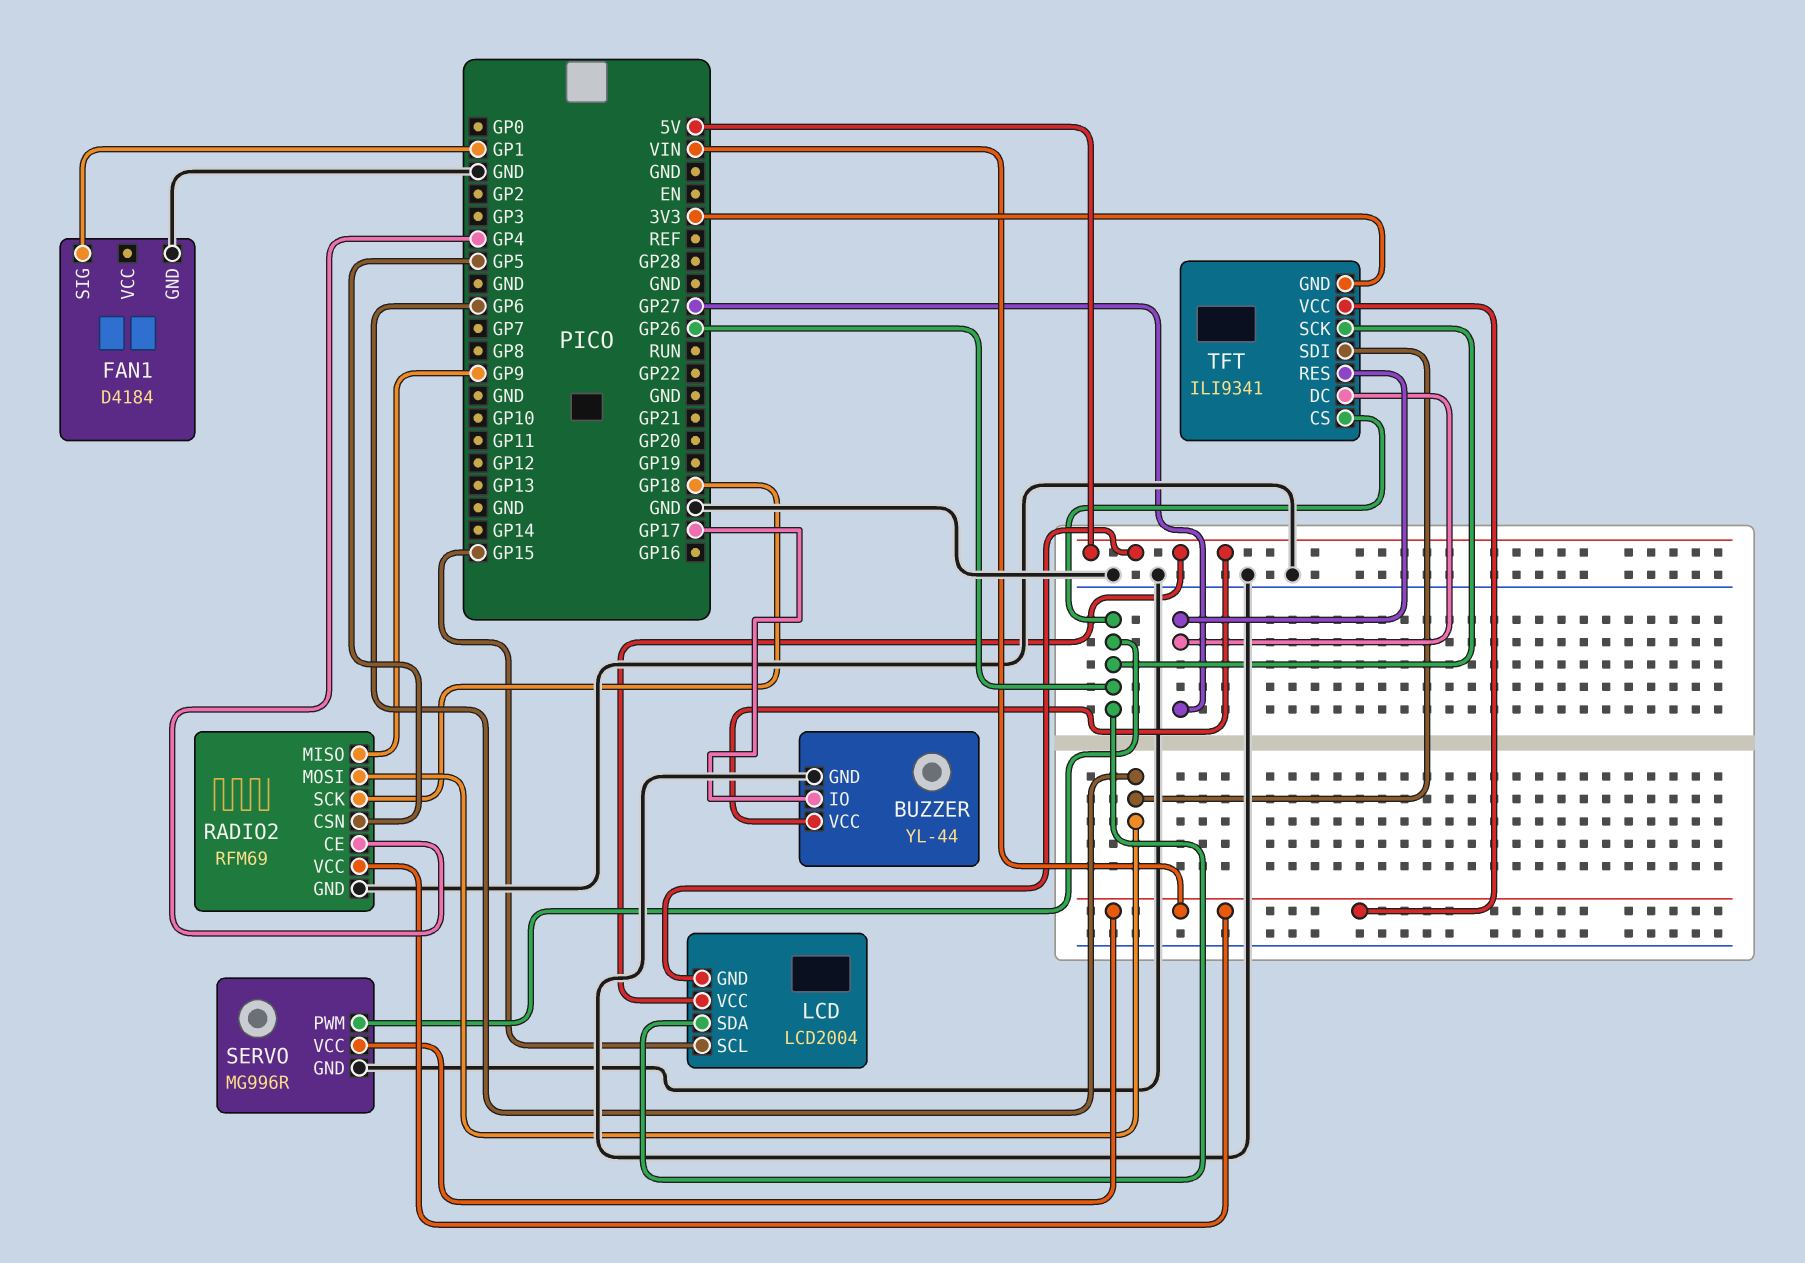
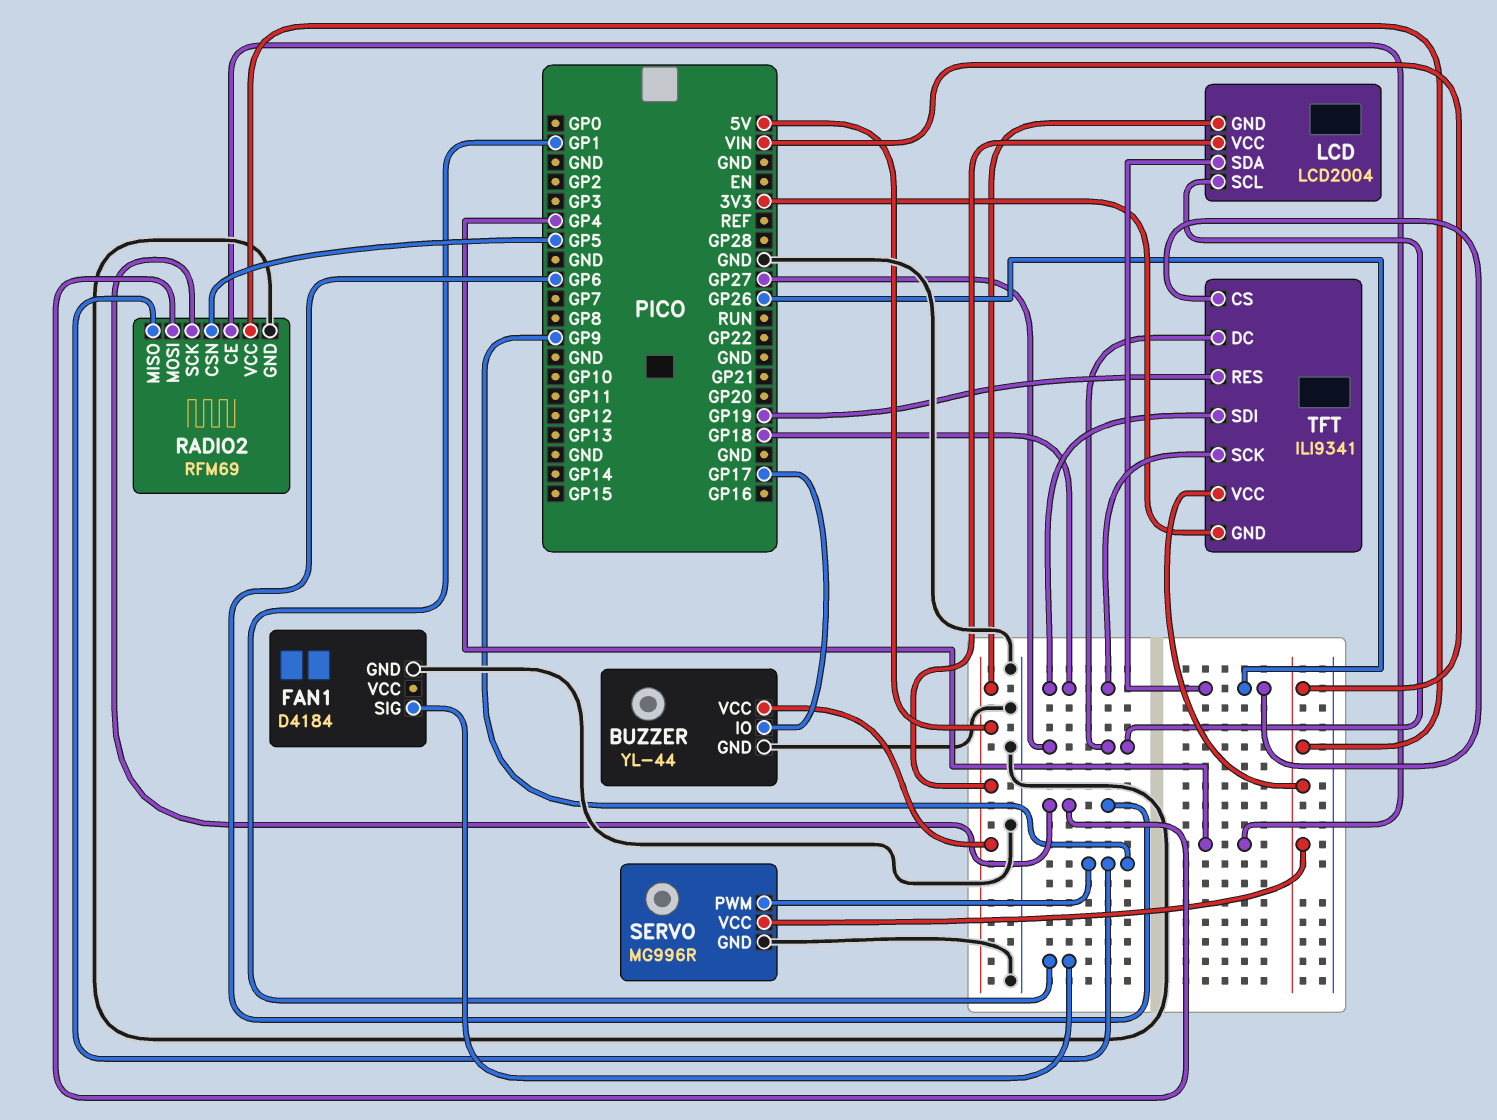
LCD pin SCL: GP15 -> GP27
RADIO2 pin SCK: GP18 -> GP6
SERVO pin PWM: GP26 -> GP9
TFT pin RES: GP27 -> GP19
TFT pin SCK: GP26 -> GP18
TFT pin SDI: GP6 -> GP18

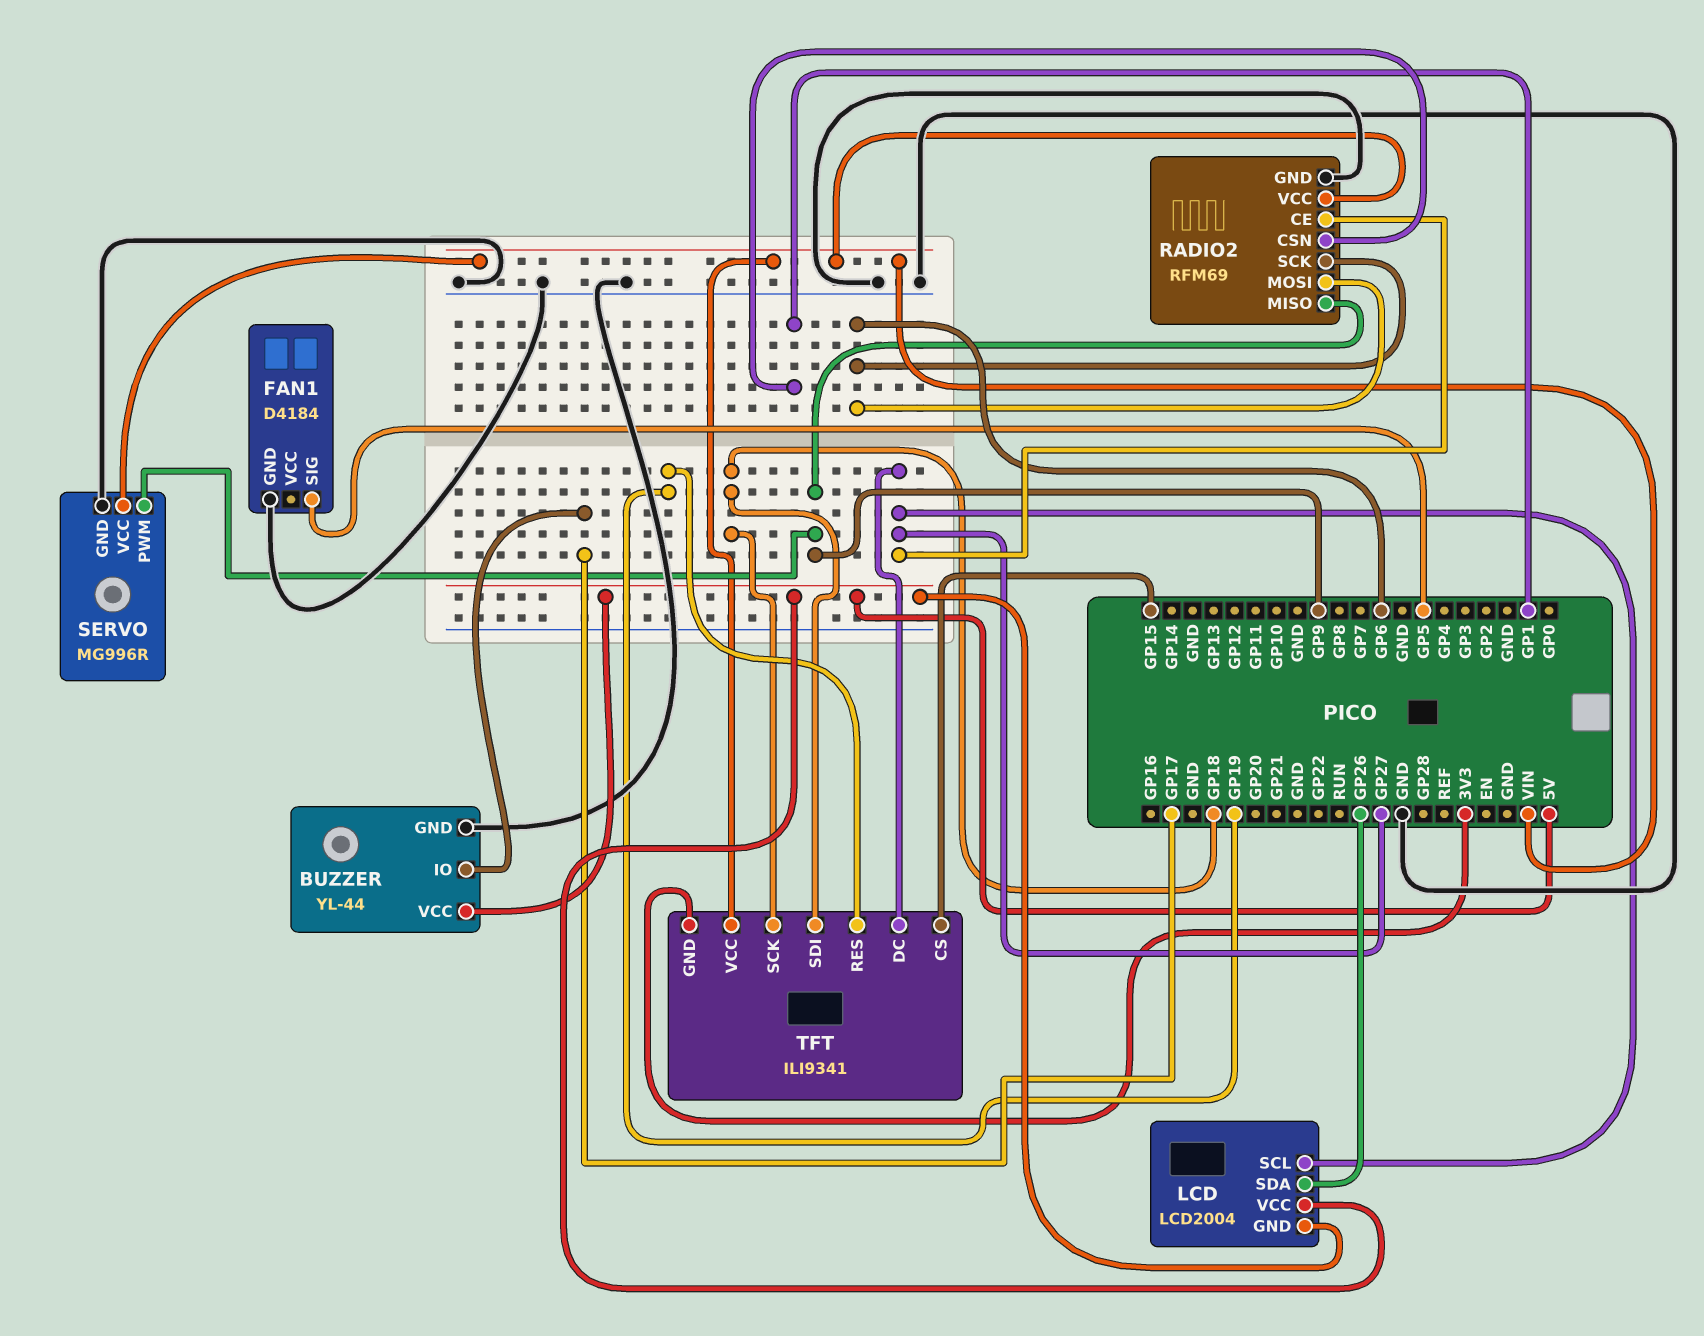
FAN1 pin SIG: GP1 -> GP5
RADIO2 pin CE: GP4 -> GP27
RADIO2 pin CSN: GP5 -> GP1
TFT pin CS: GP26 -> GP15

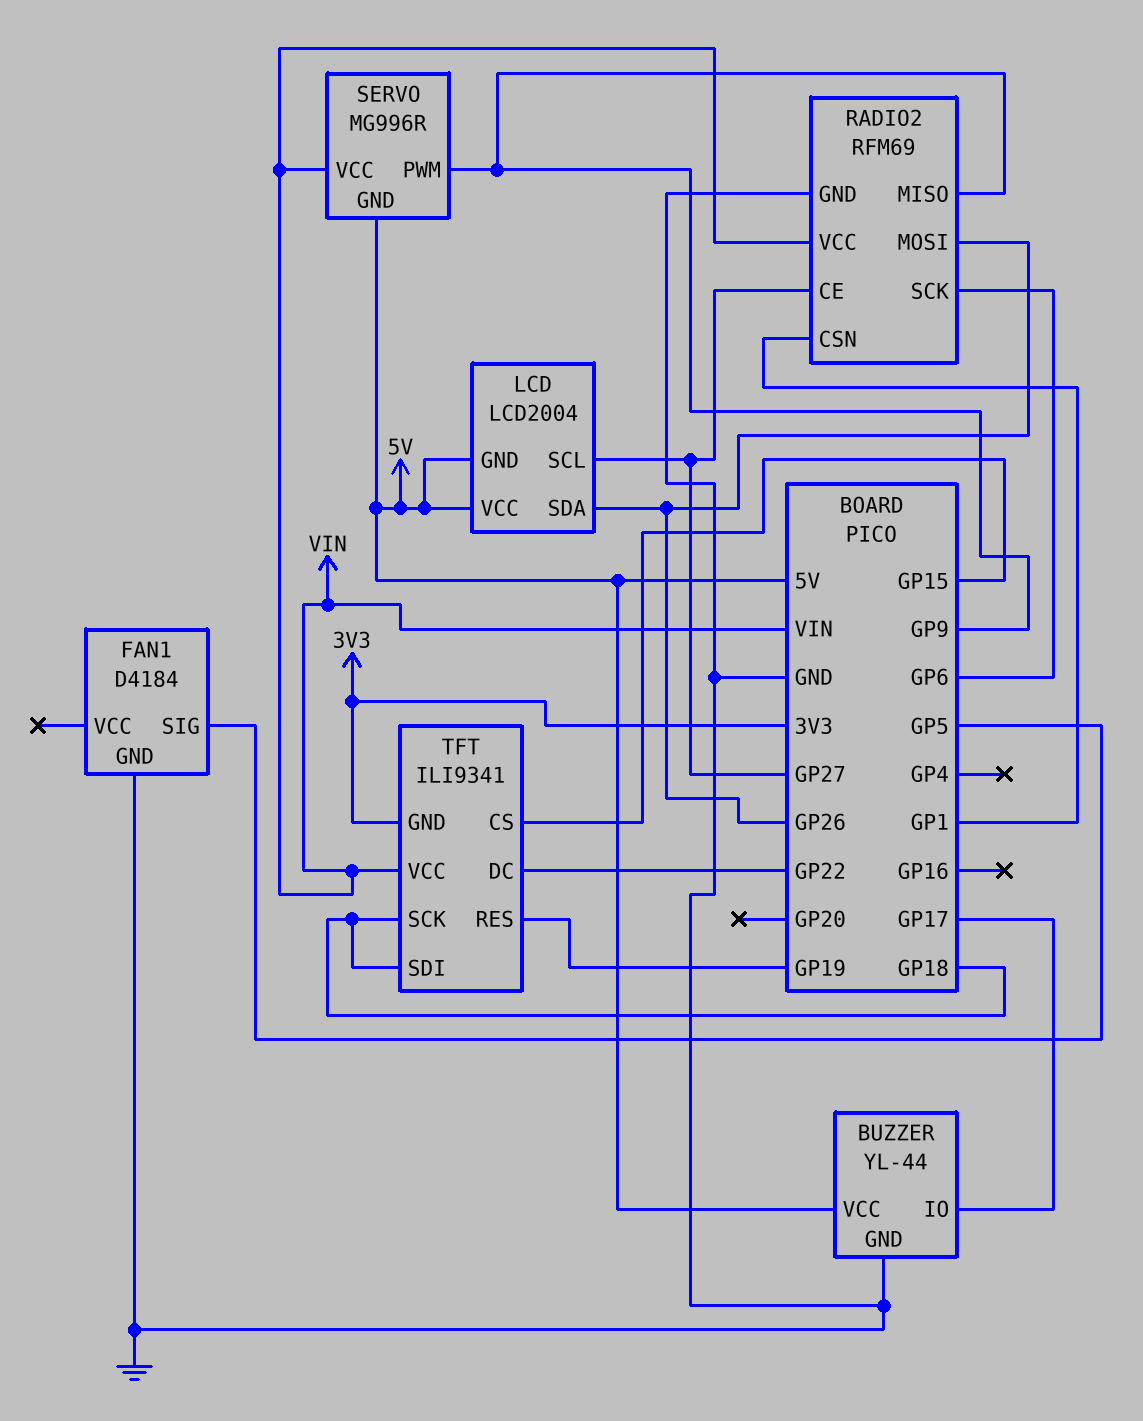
RADIO2 pin MOSI: GP6 -> GP26
SERVO pin GND: GND -> 5V
TFT pin DC: GP27 -> GP22

